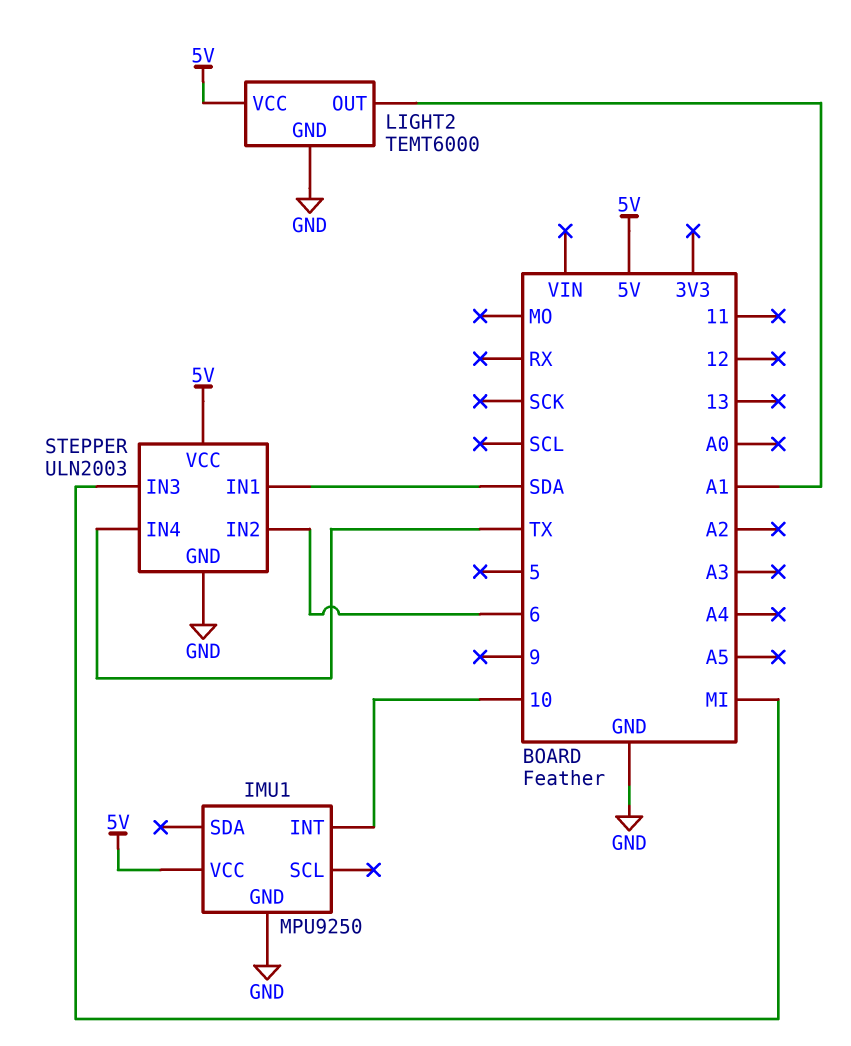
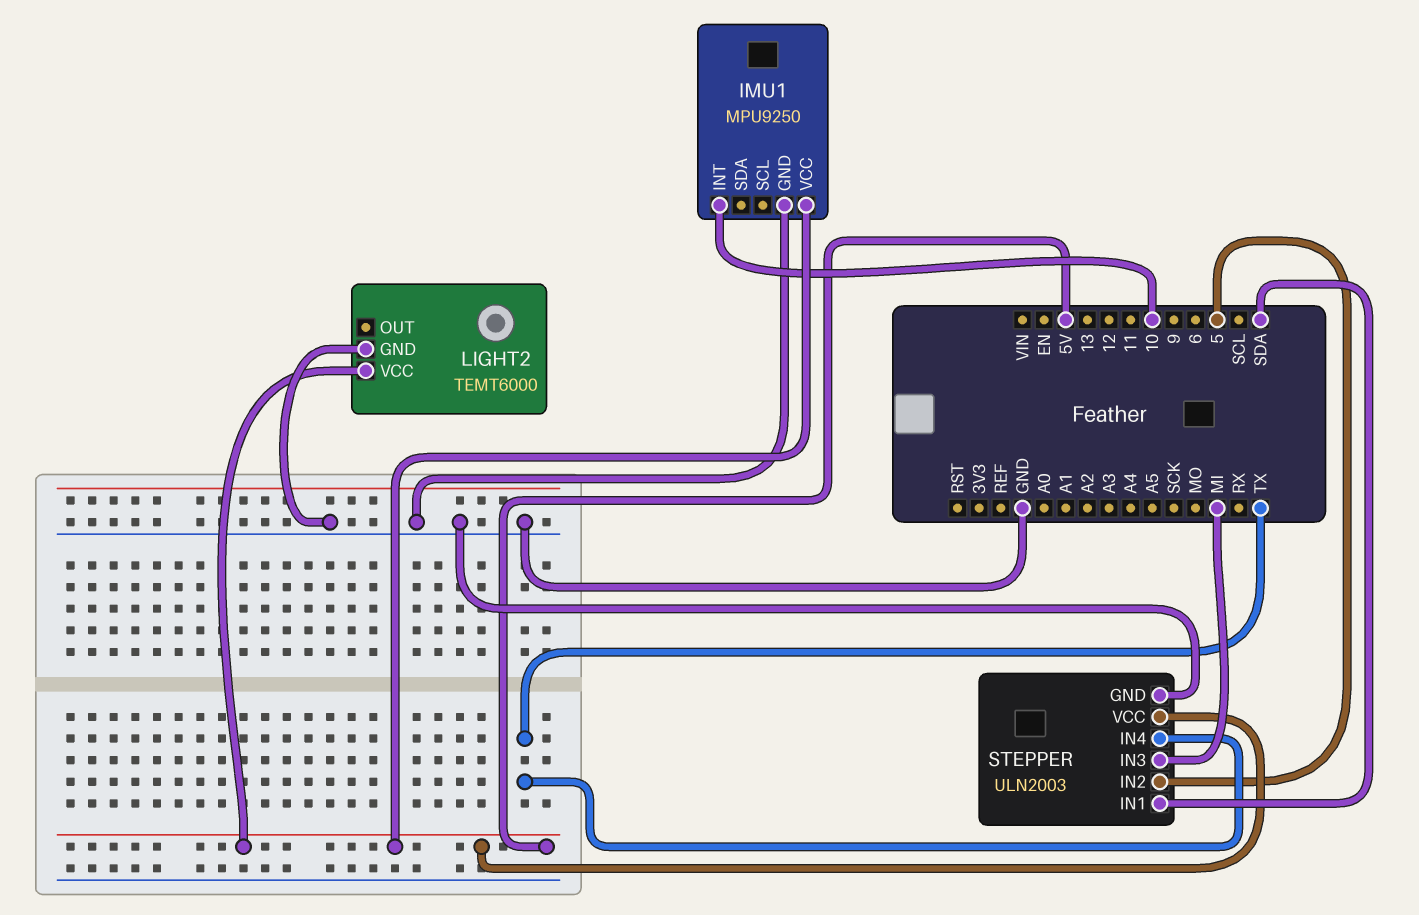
LIGHT2 pin OUT: A1 -> none
STEPPER pin IN2: 6 -> 5

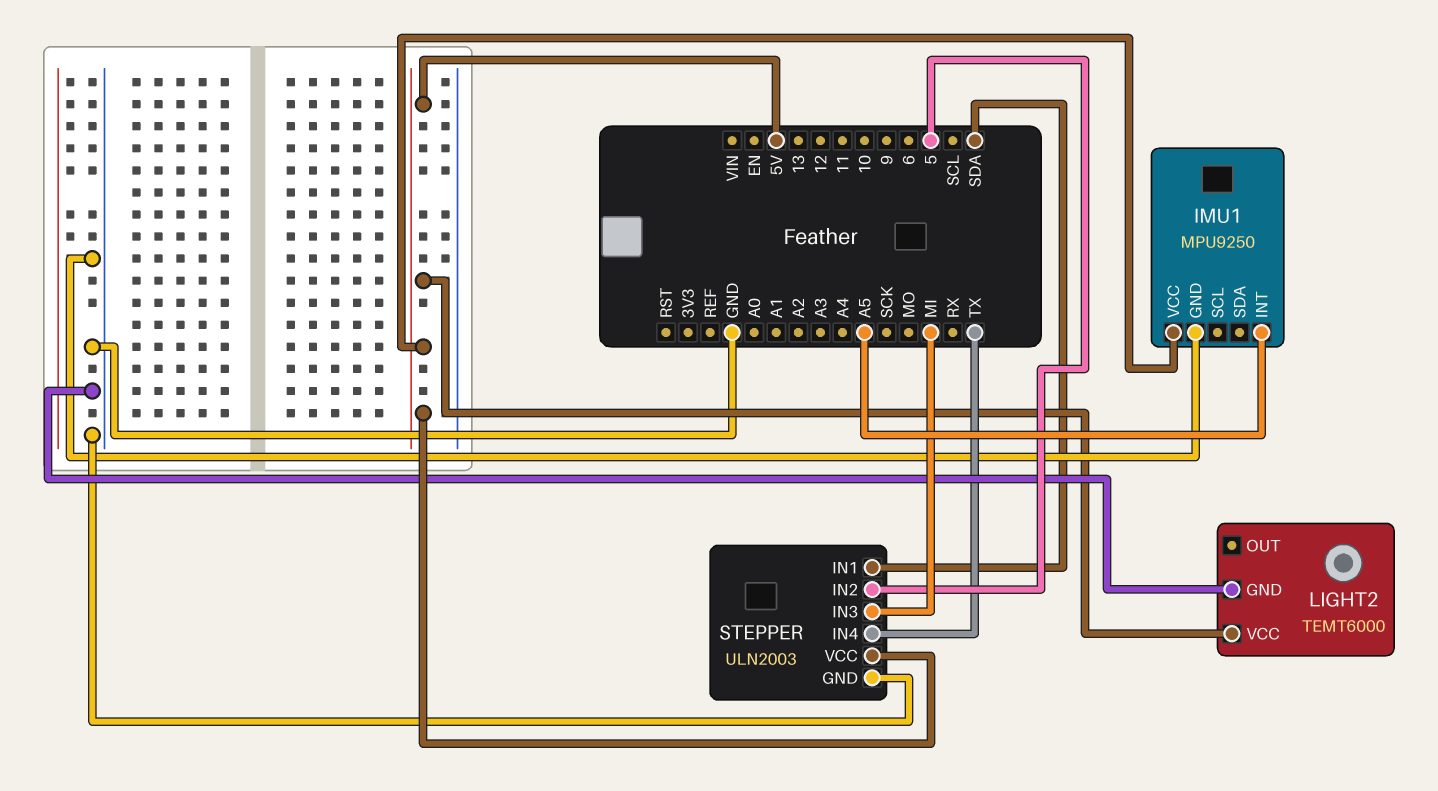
IMU1 pin INT: 10 -> A5

